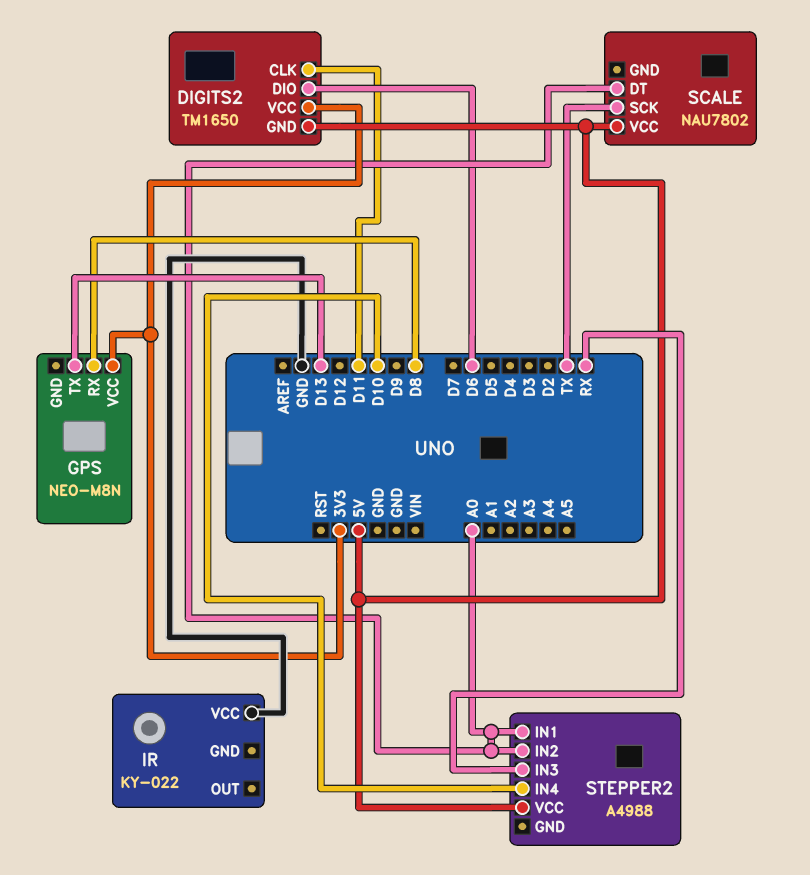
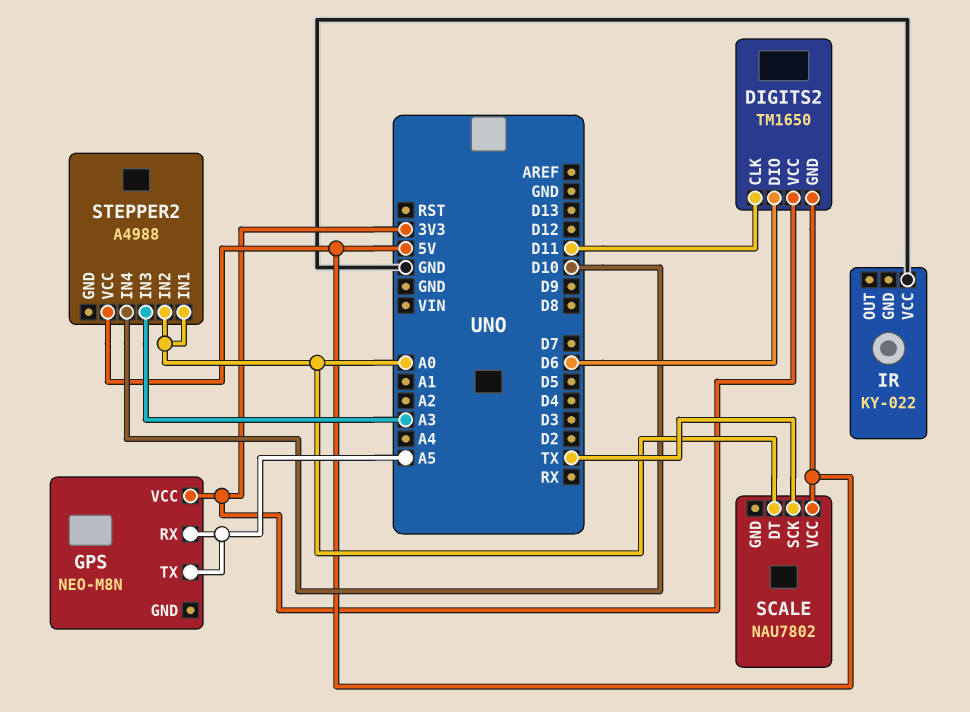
GPS pin RX: D8 -> A5
GPS pin TX: D13 -> A5
STEPPER2 pin IN3: RX -> A3

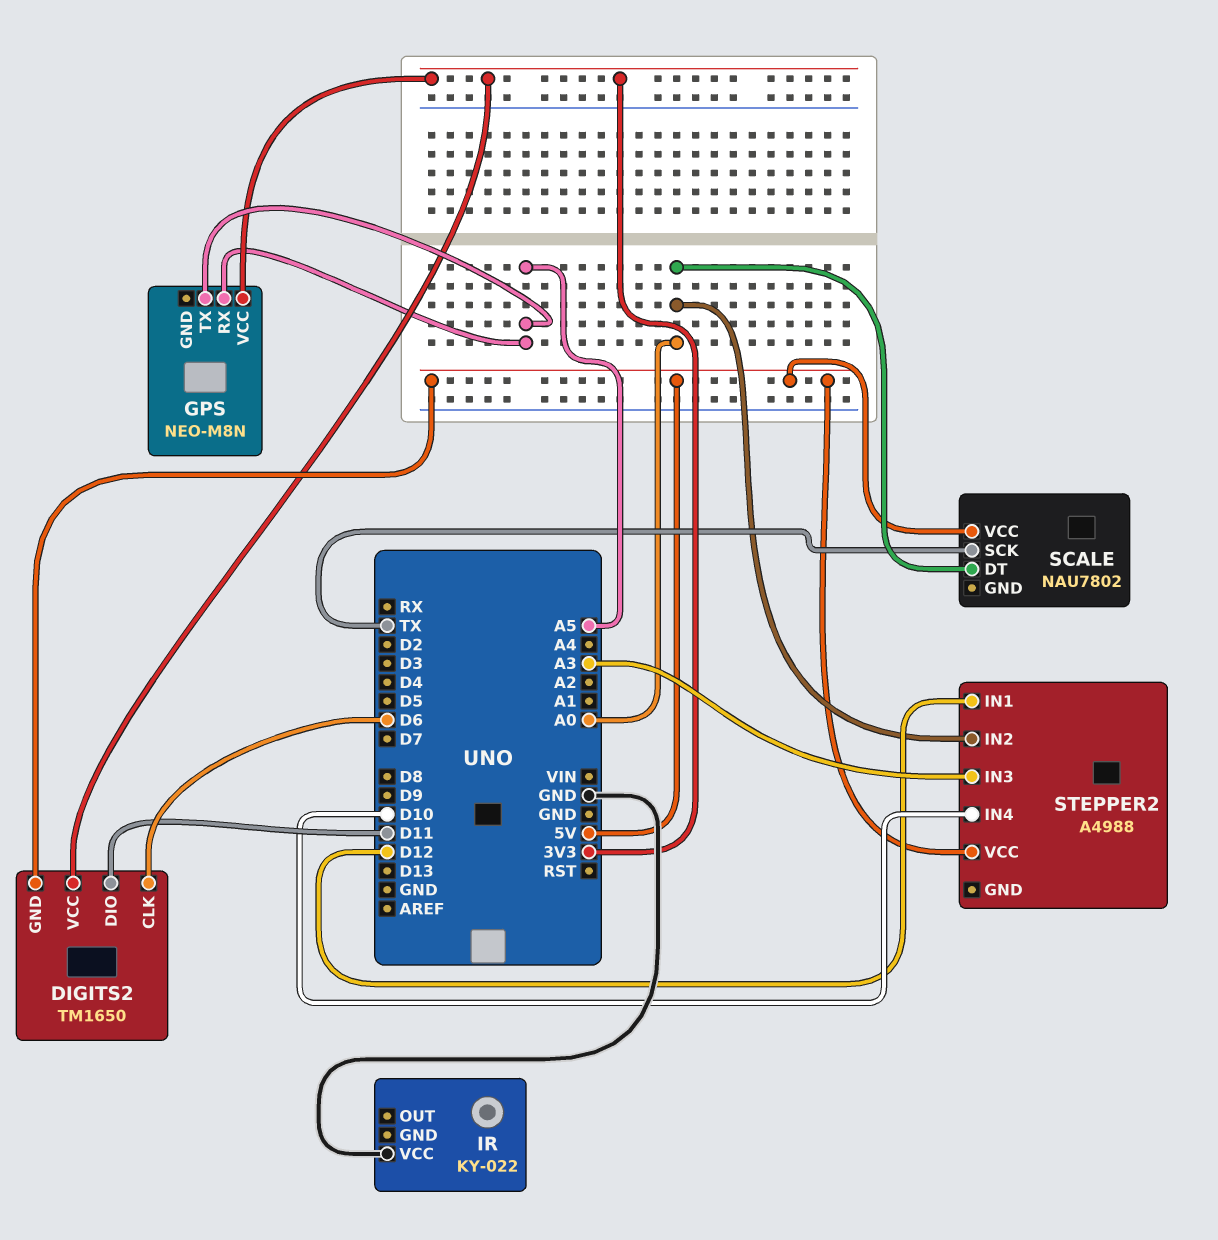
DIGITS2 pin CLK: D11 -> D6
DIGITS2 pin DIO: D6 -> D11
STEPPER2 pin IN1: A0 -> D12

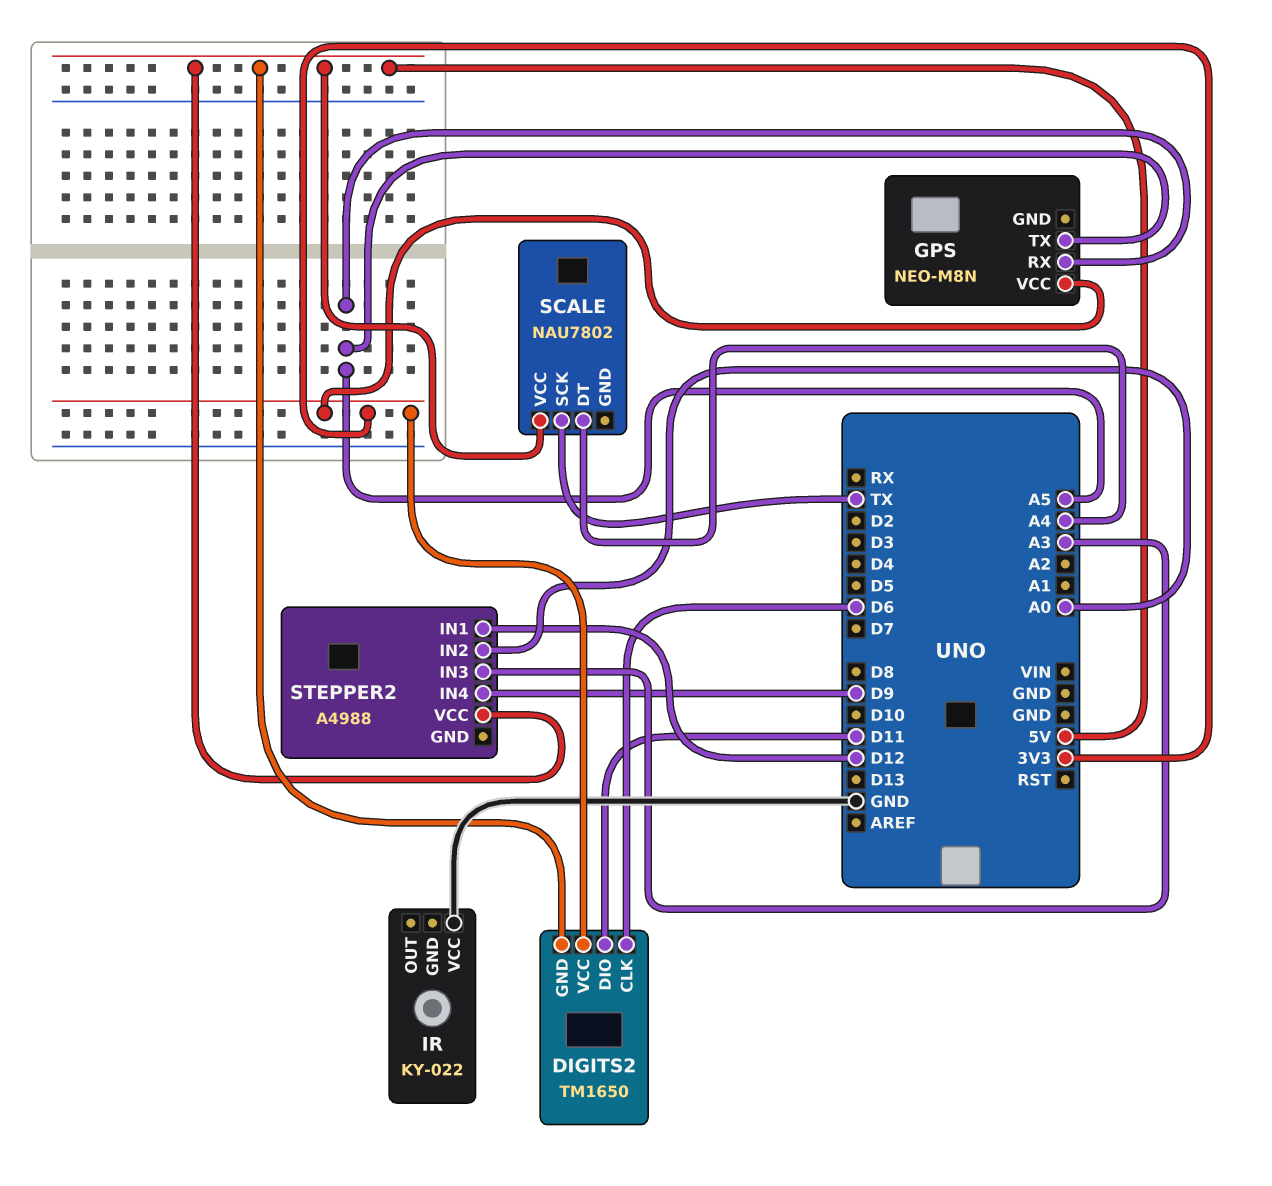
SCALE pin DT: A0 -> A4
STEPPER2 pin IN4: D10 -> D9

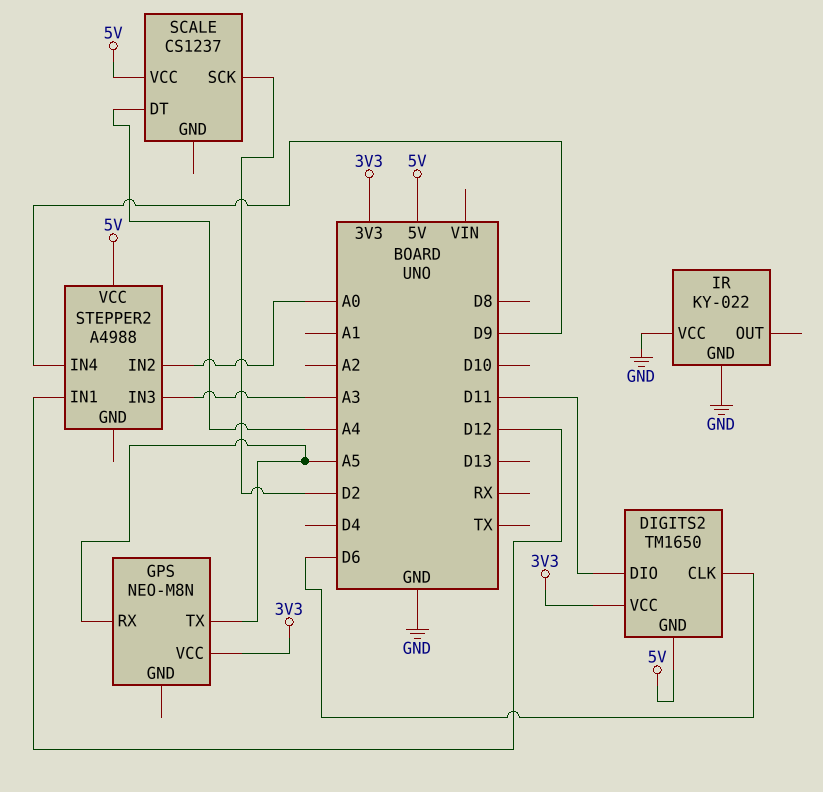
IR pin GND: none -> GND
SCALE: NAU7802 -> CS1237
SCALE pin SCK: TX -> D2

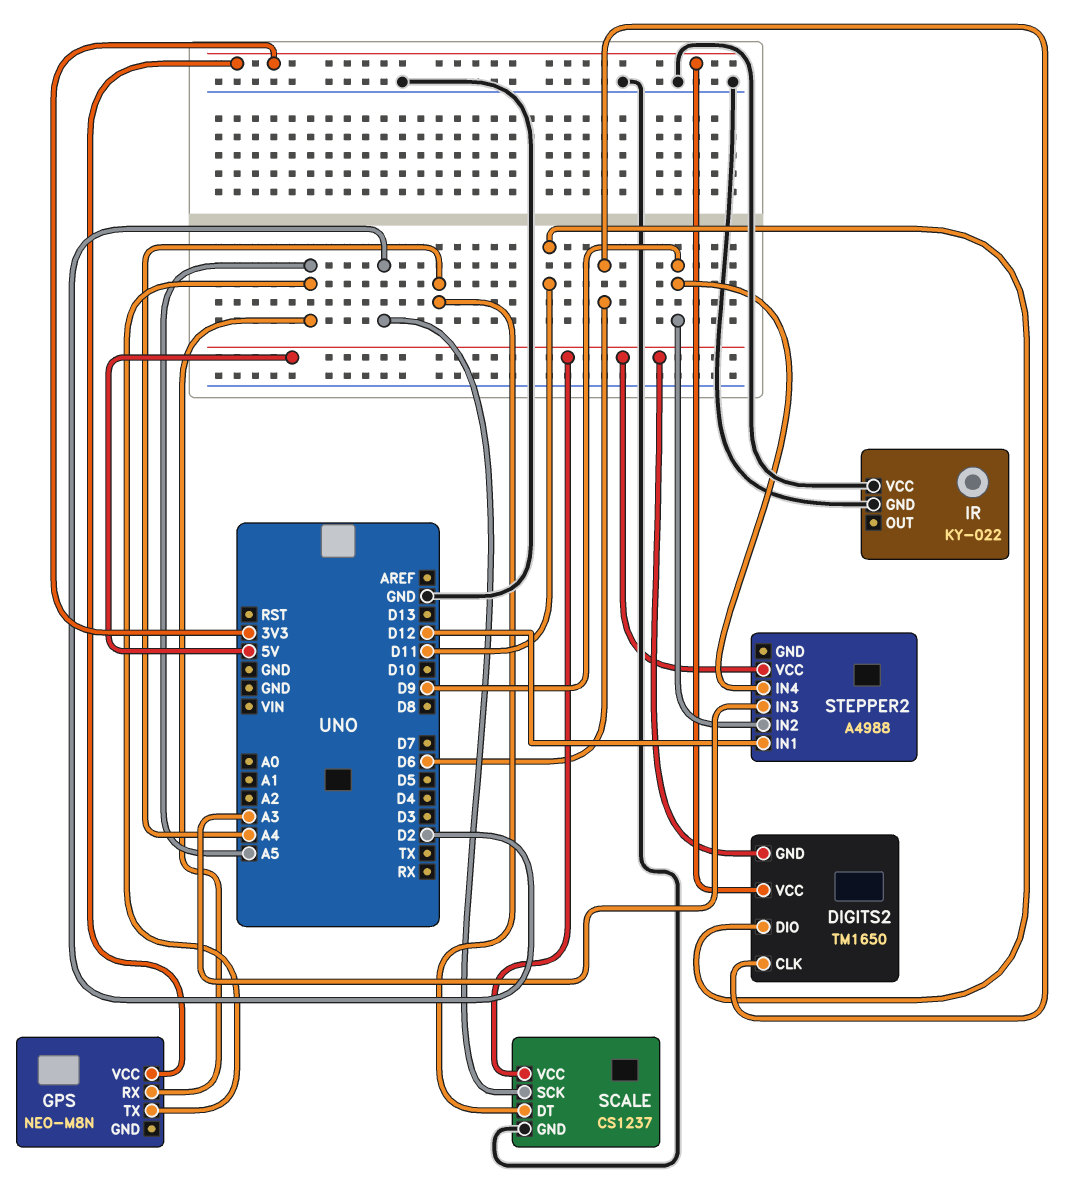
SCALE pin GND: none -> GND
STEPPER2 pin IN2: A0 -> D9

